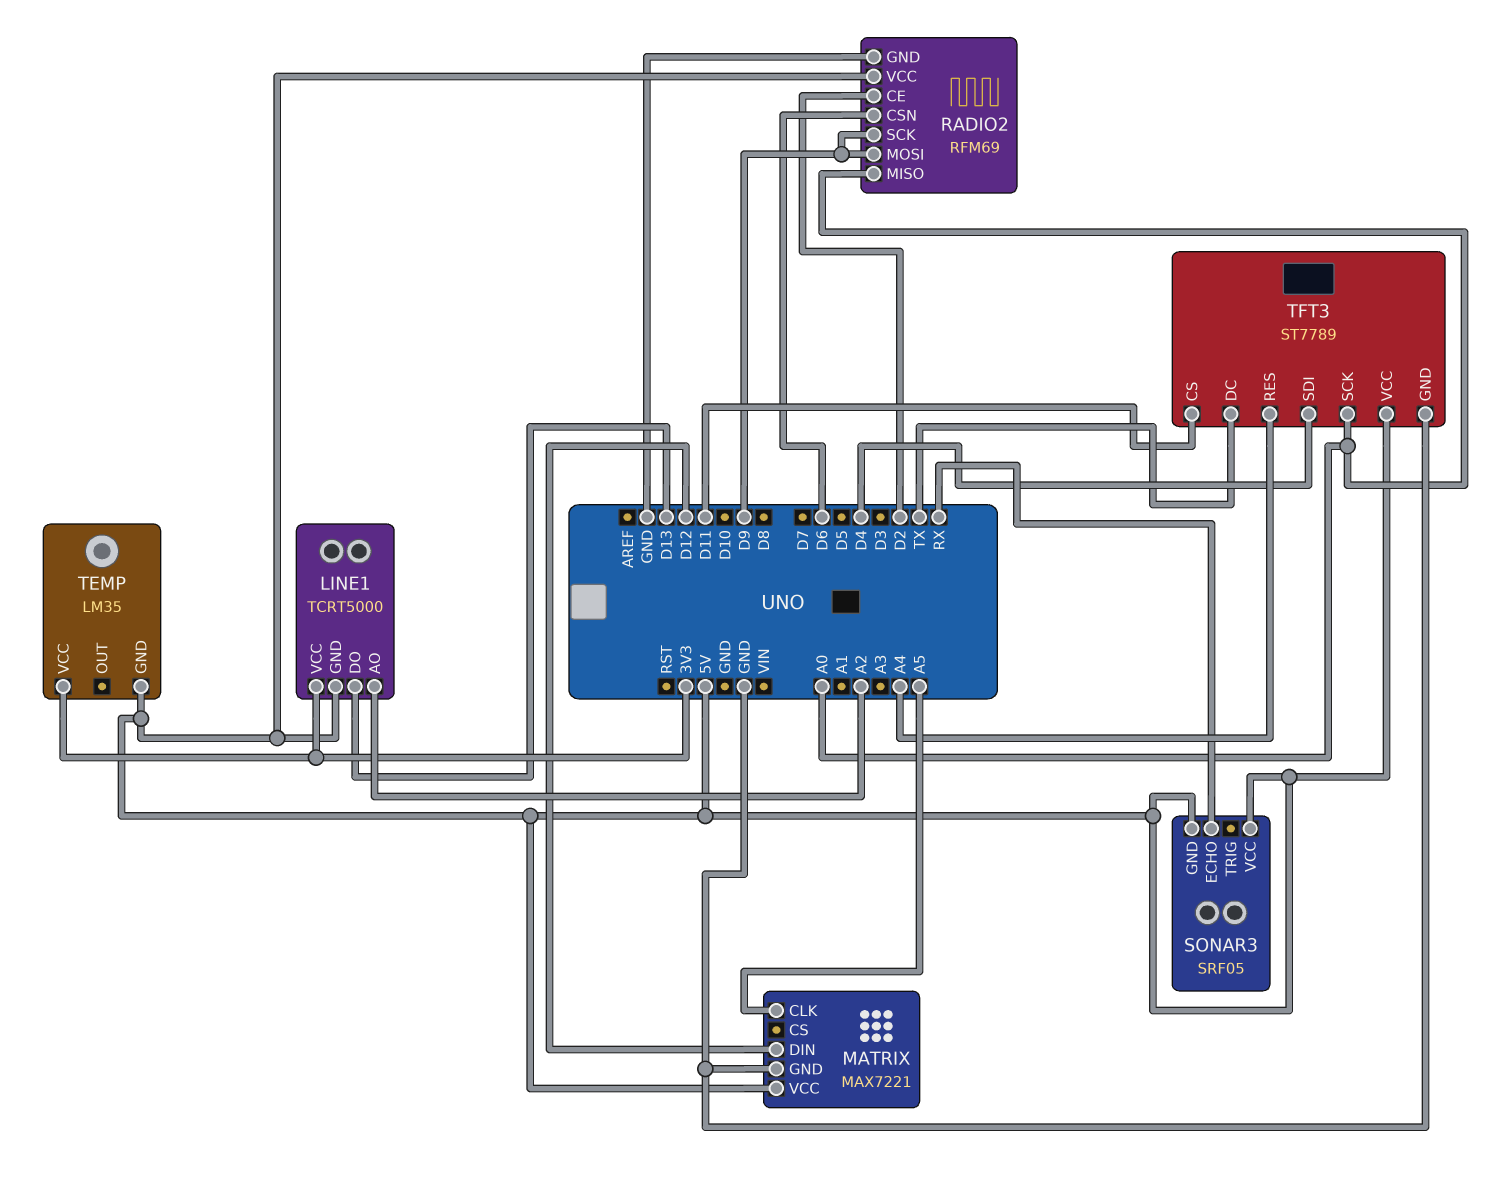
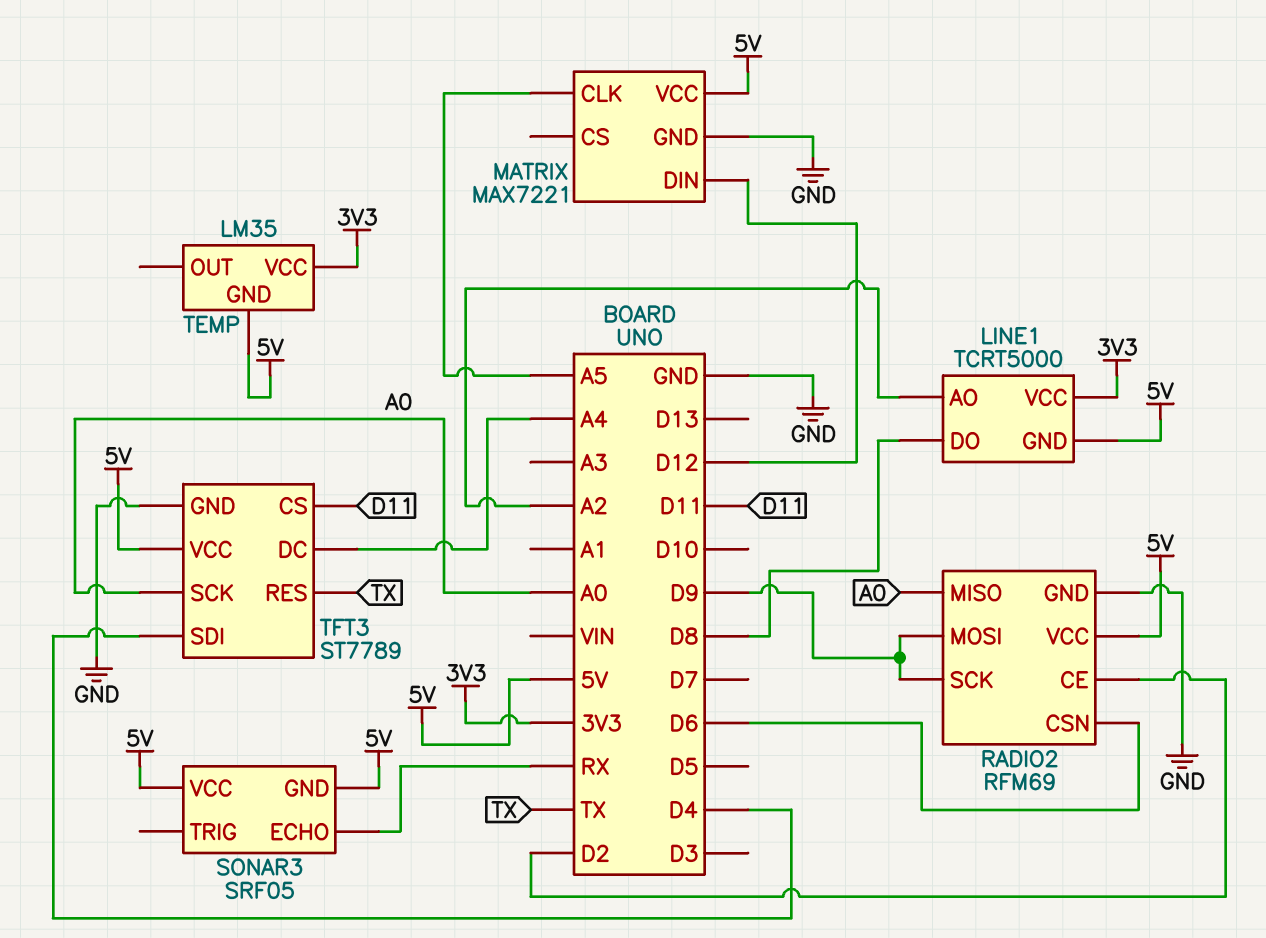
LINE1 pin DO: D13 -> D8
TFT3 pin DC: TX -> A4
TFT3 pin RES: A4 -> TX

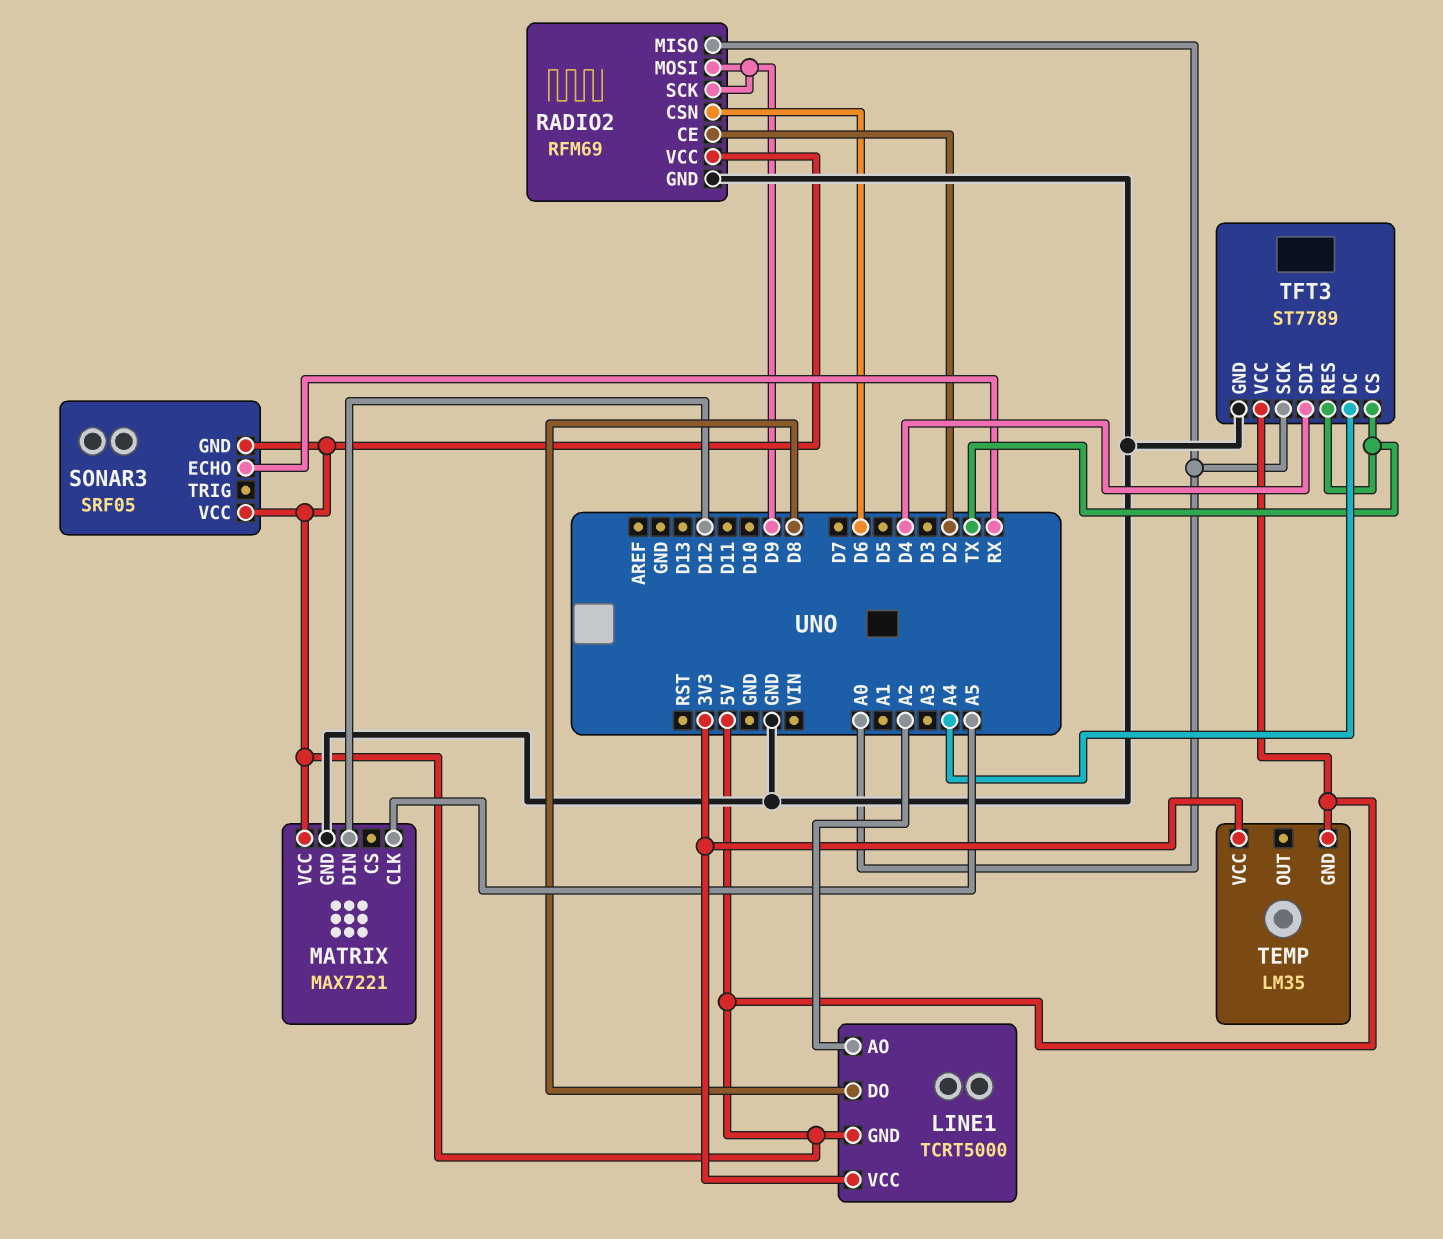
TFT3 pin CS: D11 -> TX

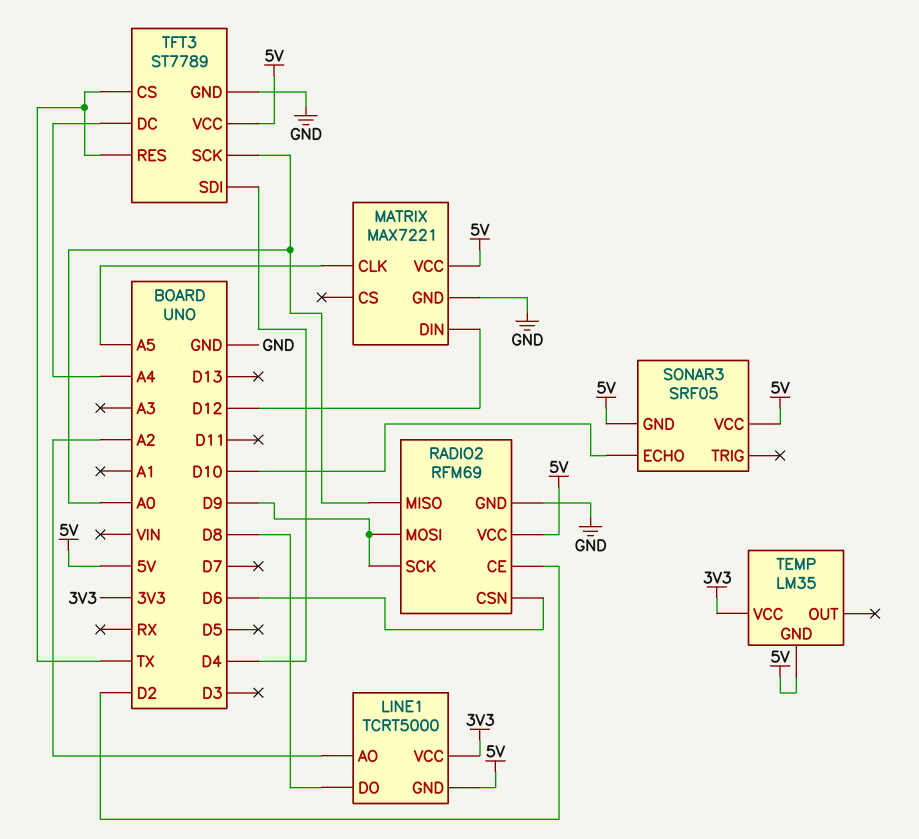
SONAR3 pin ECHO: RX -> D10

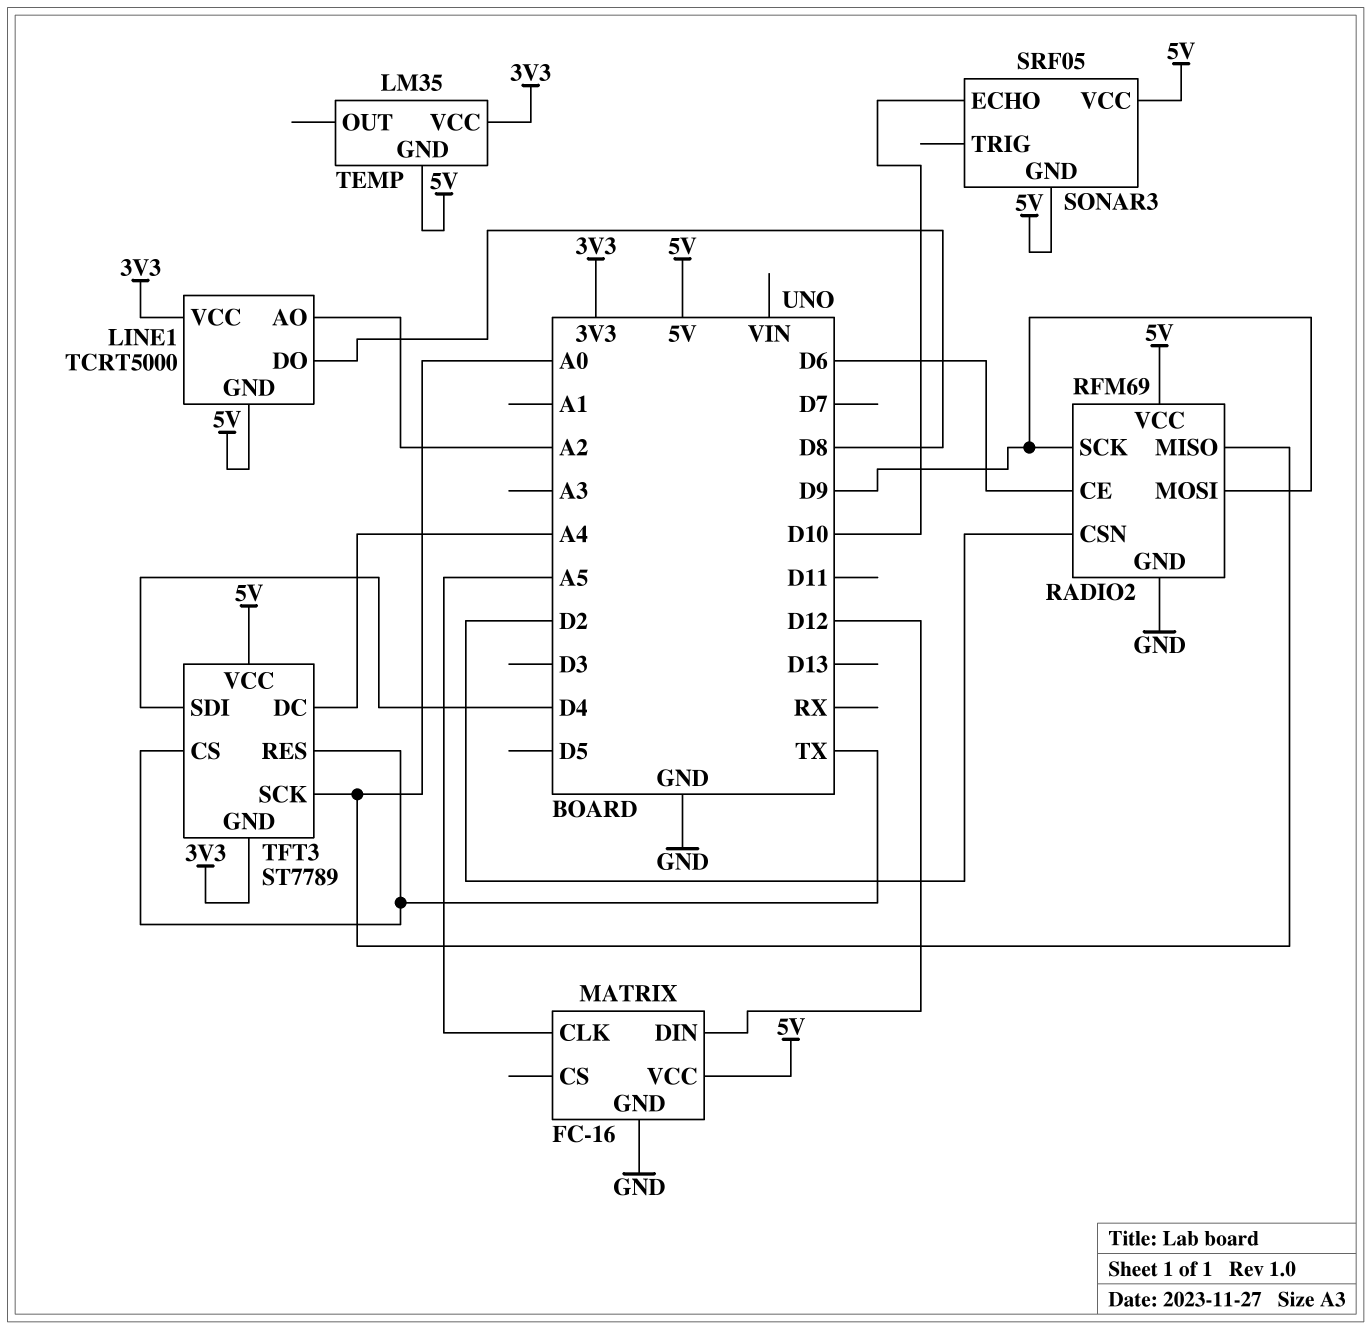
MATRIX: MAX7221 -> FC-16
RADIO2 pin CE: D2 -> D6
RADIO2 pin CSN: D6 -> D2
TFT3 pin GND: GND -> 3V3

